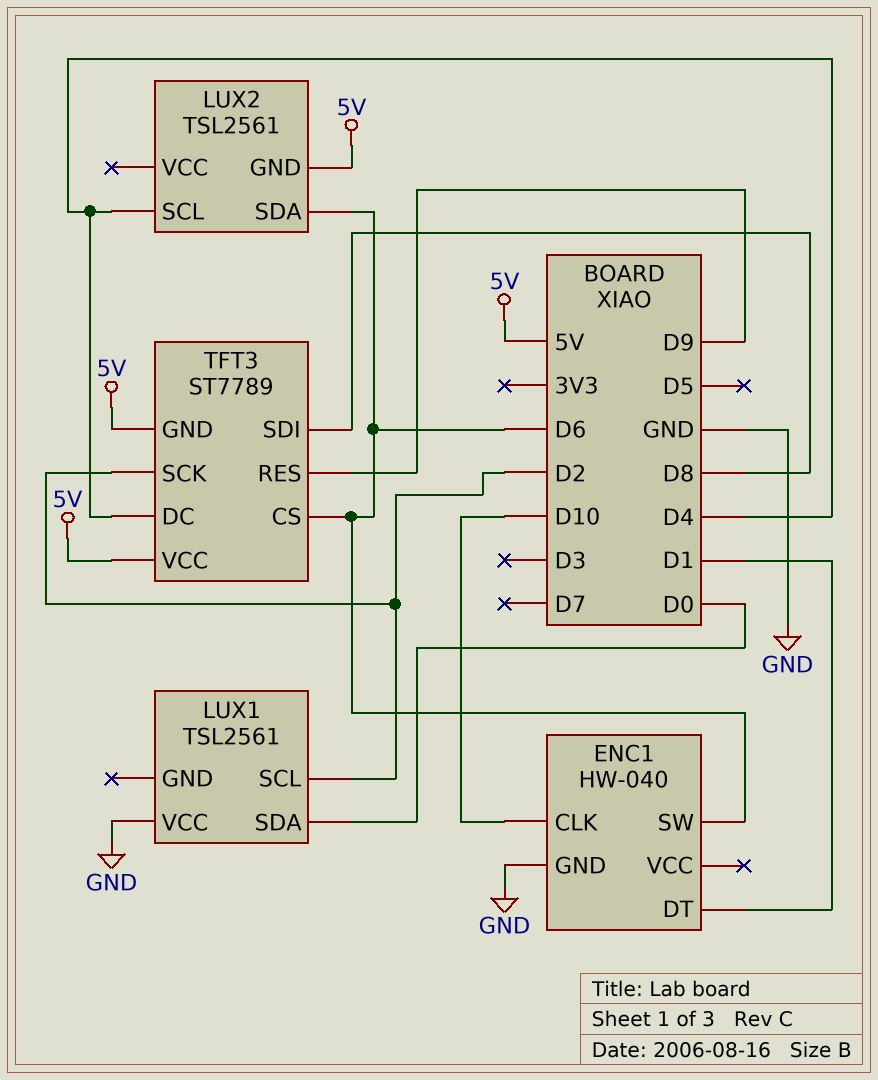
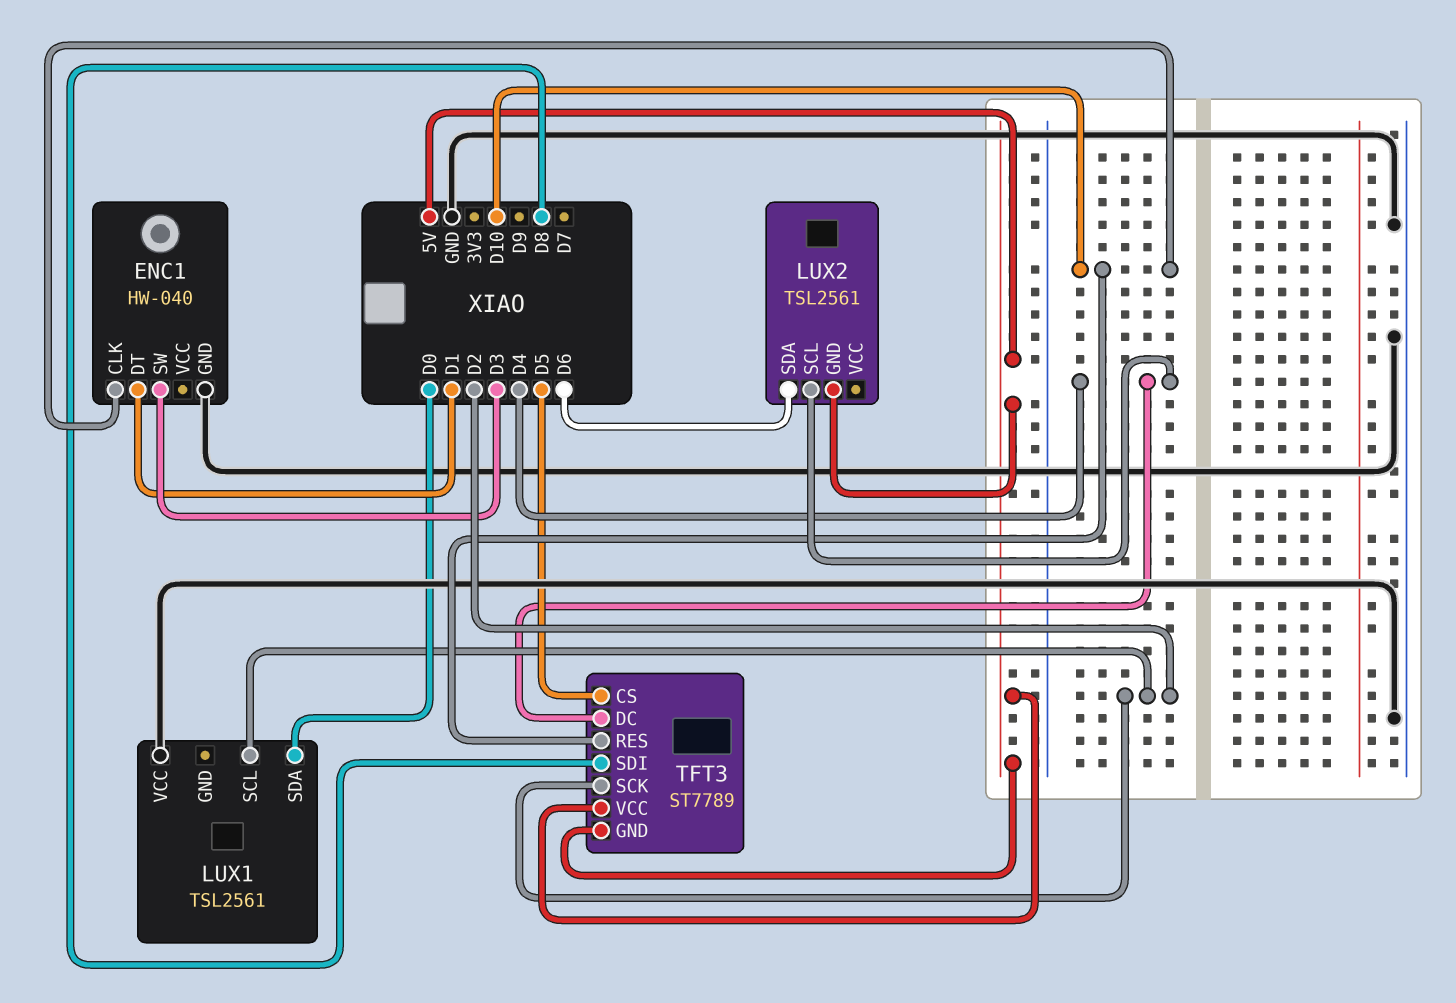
ENC1 pin SW: D6 -> D3
TFT3 pin CS: D6 -> D5
TFT3 pin RES: D9 -> D10

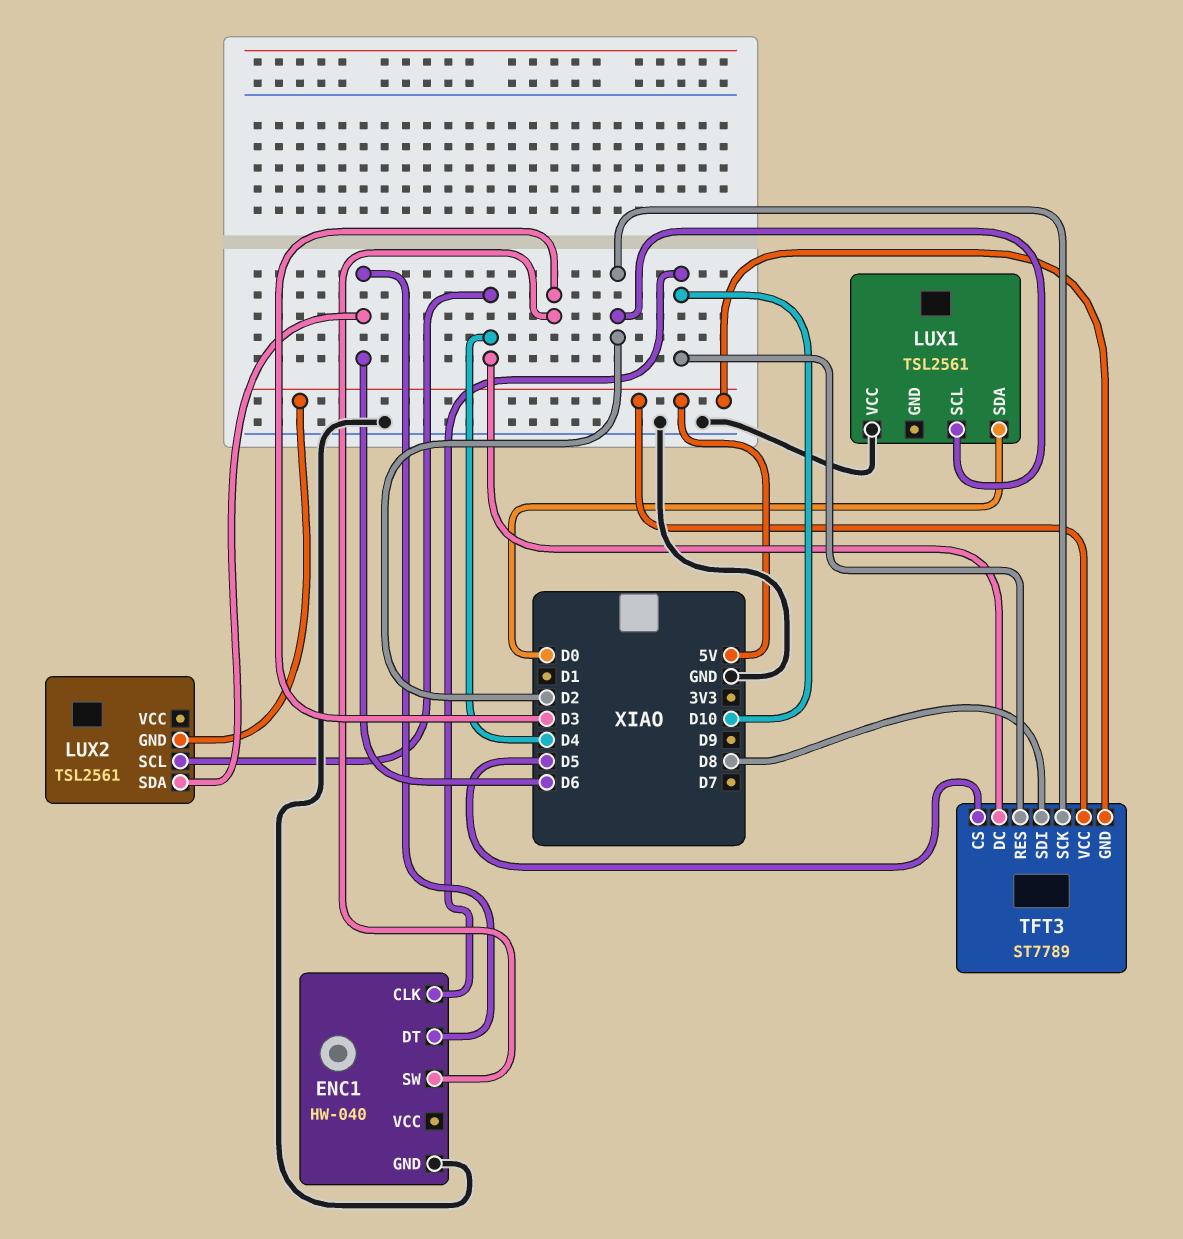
ENC1 pin DT: D1 -> D6

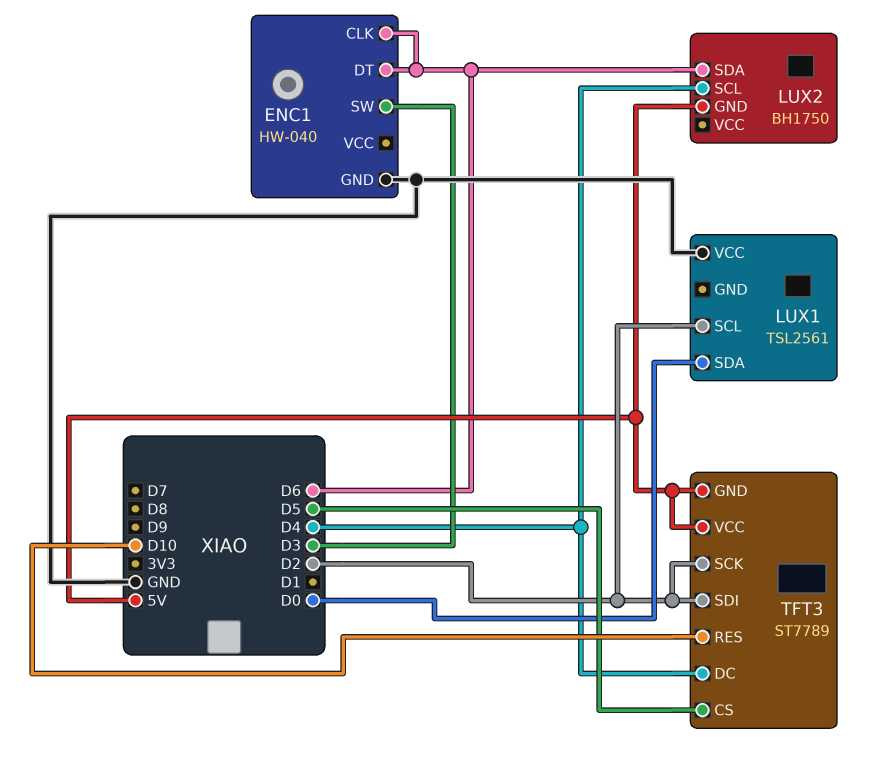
ENC1 pin CLK: D10 -> D6
LUX2: TSL2561 -> BH1750
TFT3 pin SDI: D8 -> D2

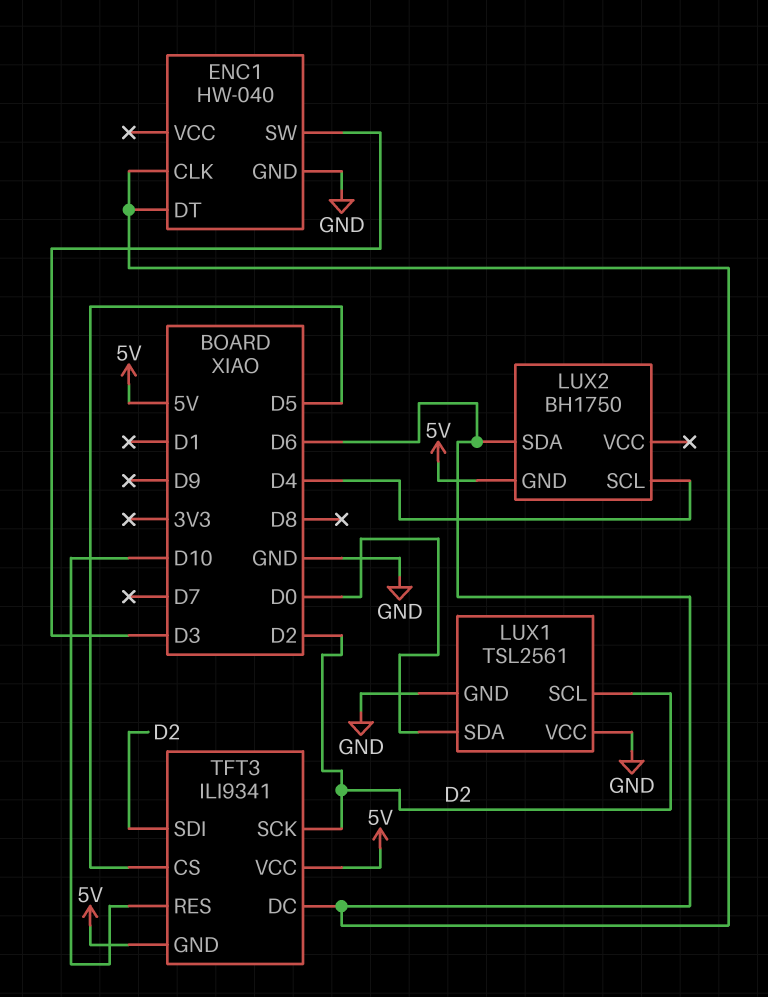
LUX1 pin GND: none -> GND
TFT3: ST7789 -> ILI9341
TFT3 pin DC: D4 -> D6

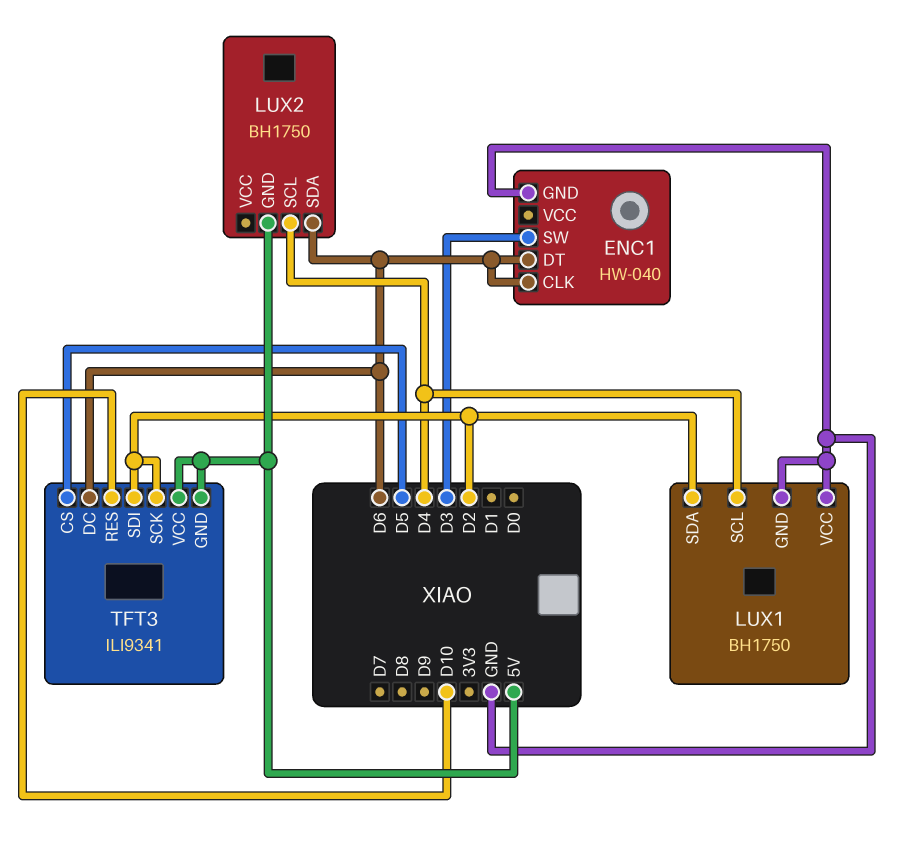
LUX1: TSL2561 -> BH1750
LUX1 pin SCL: D2 -> D4
LUX1 pin SDA: D0 -> D2

